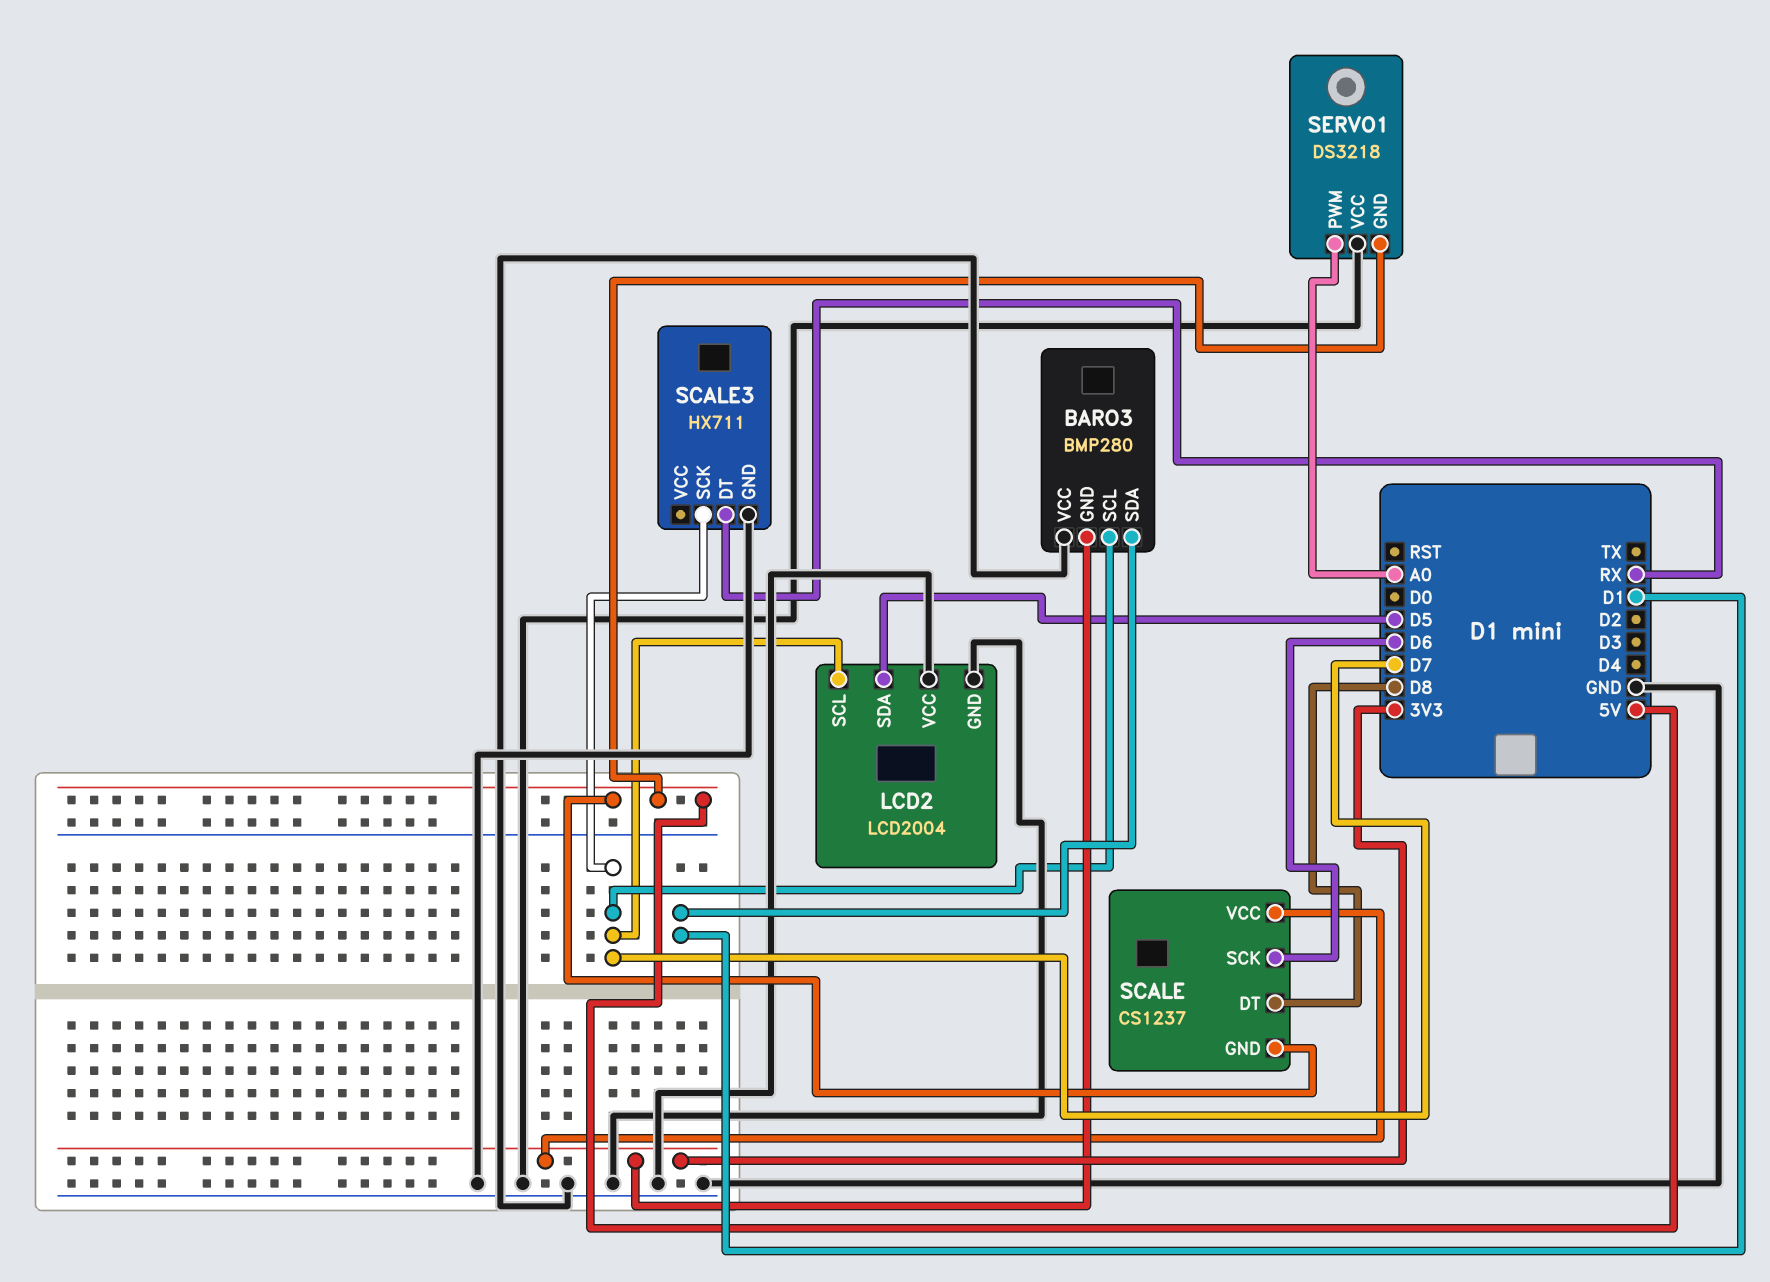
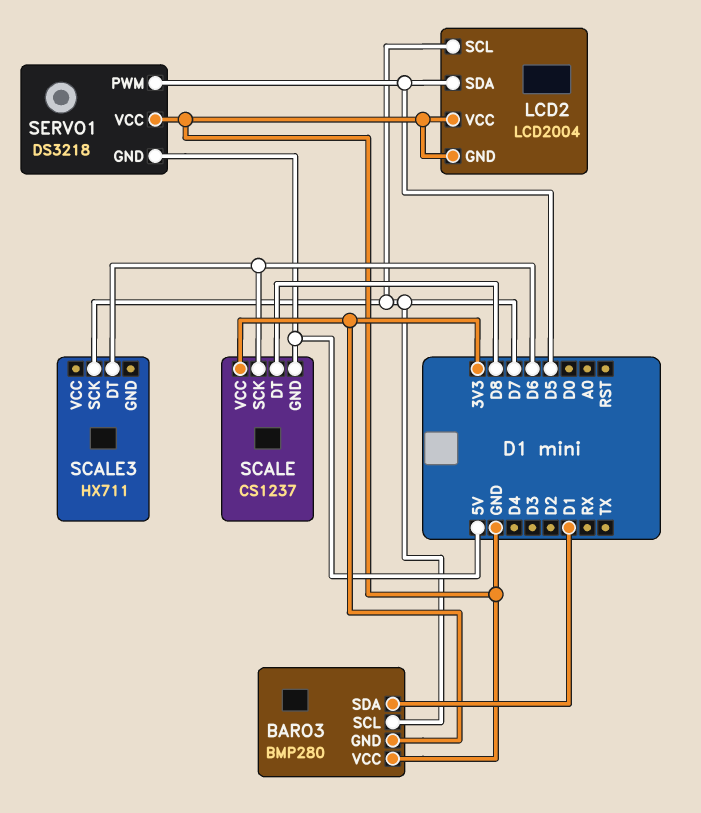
SCALE3 pin DT: RX -> D6
SCALE3 pin GND: GND -> none
SERVO1 pin PWM: A0 -> D5

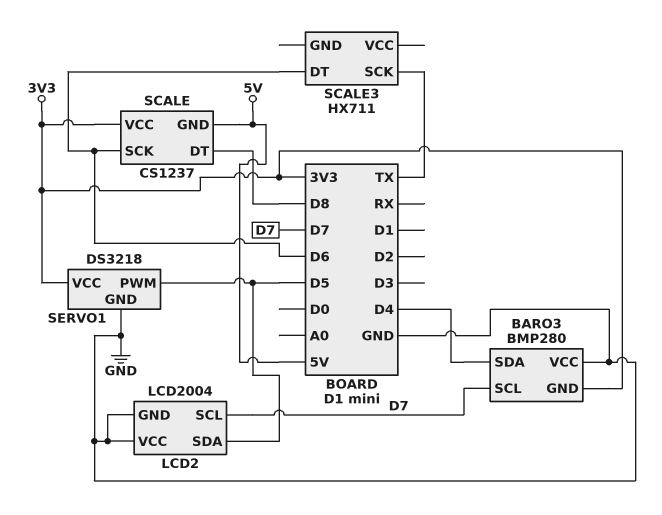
BARO3 pin SDA: D1 -> D4
SCALE3 pin SCK: D7 -> TX
SERVO1 pin GND: 5V -> GND
SERVO1 pin VCC: GND -> 3V3

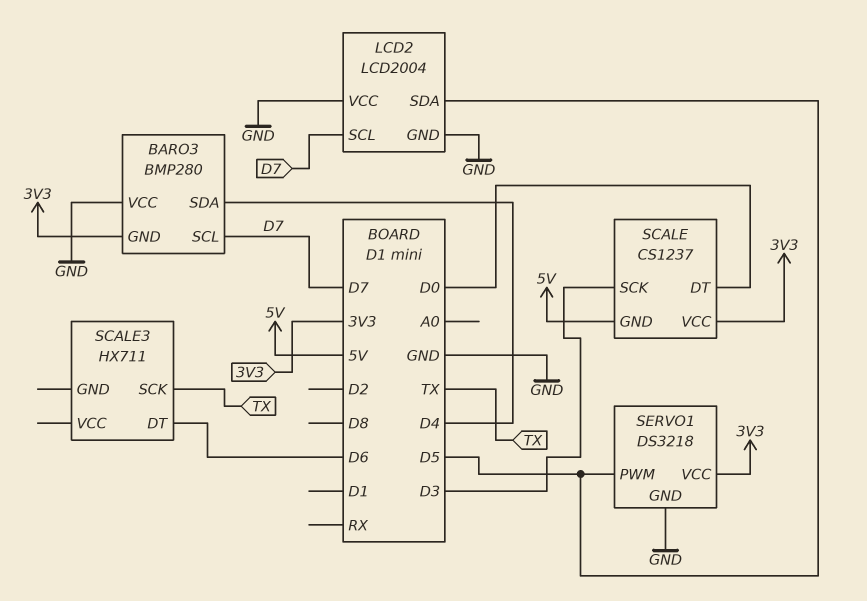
SCALE pin DT: D8 -> D0
SCALE pin SCK: D6 -> D3

